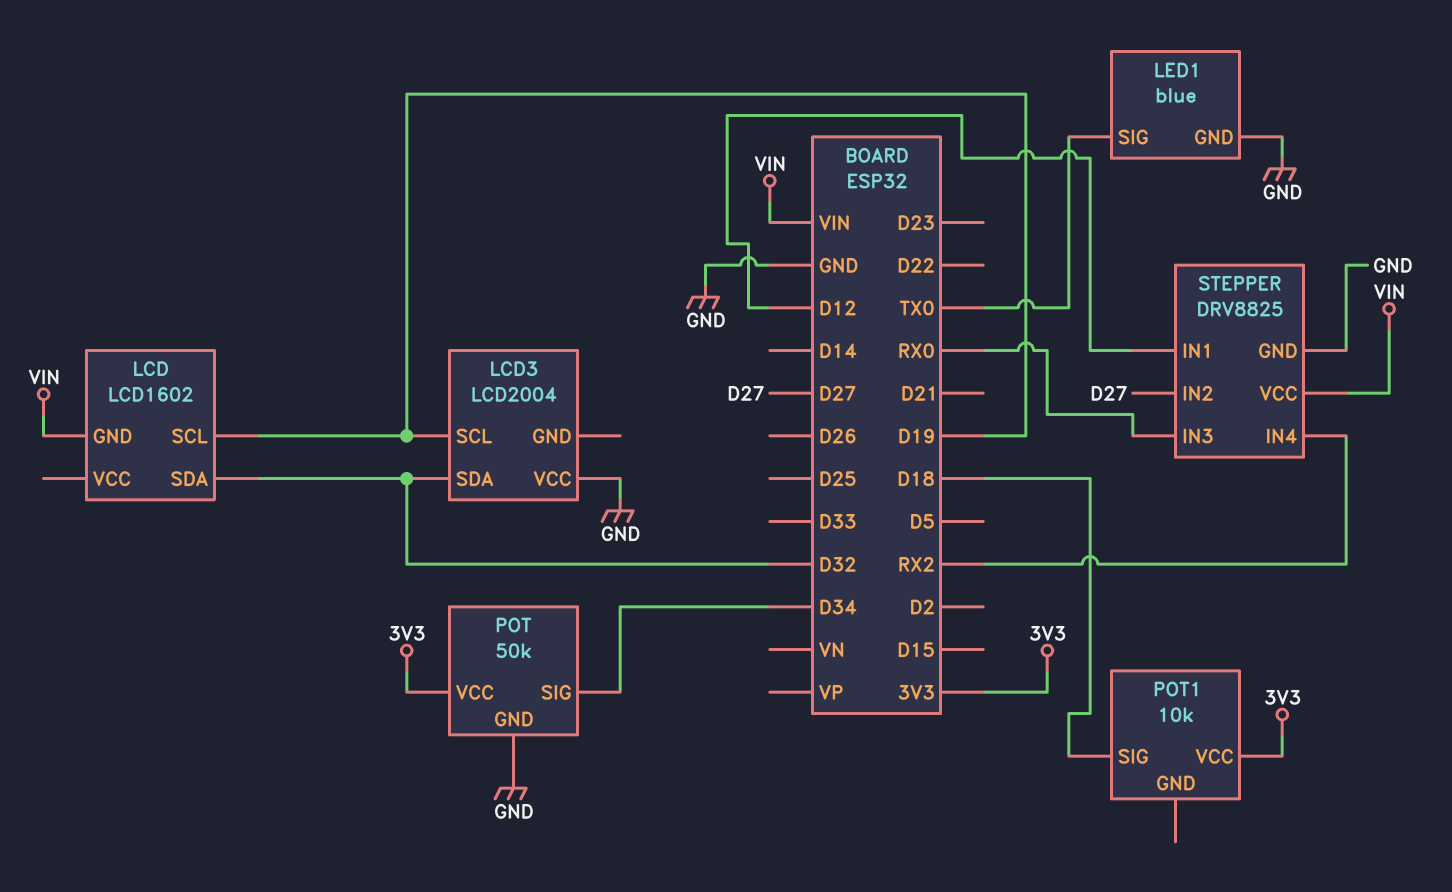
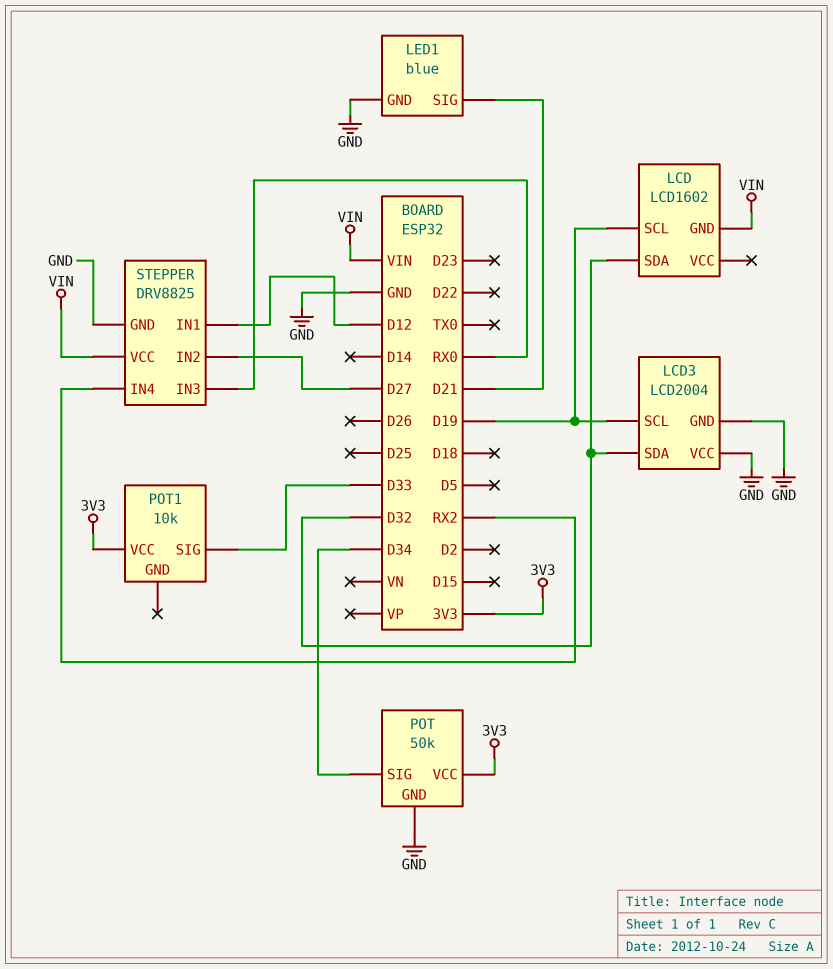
LCD3 pin GND: none -> GND
LED1 pin SIG: TX0 -> D21
POT1 pin SIG: D18 -> D33

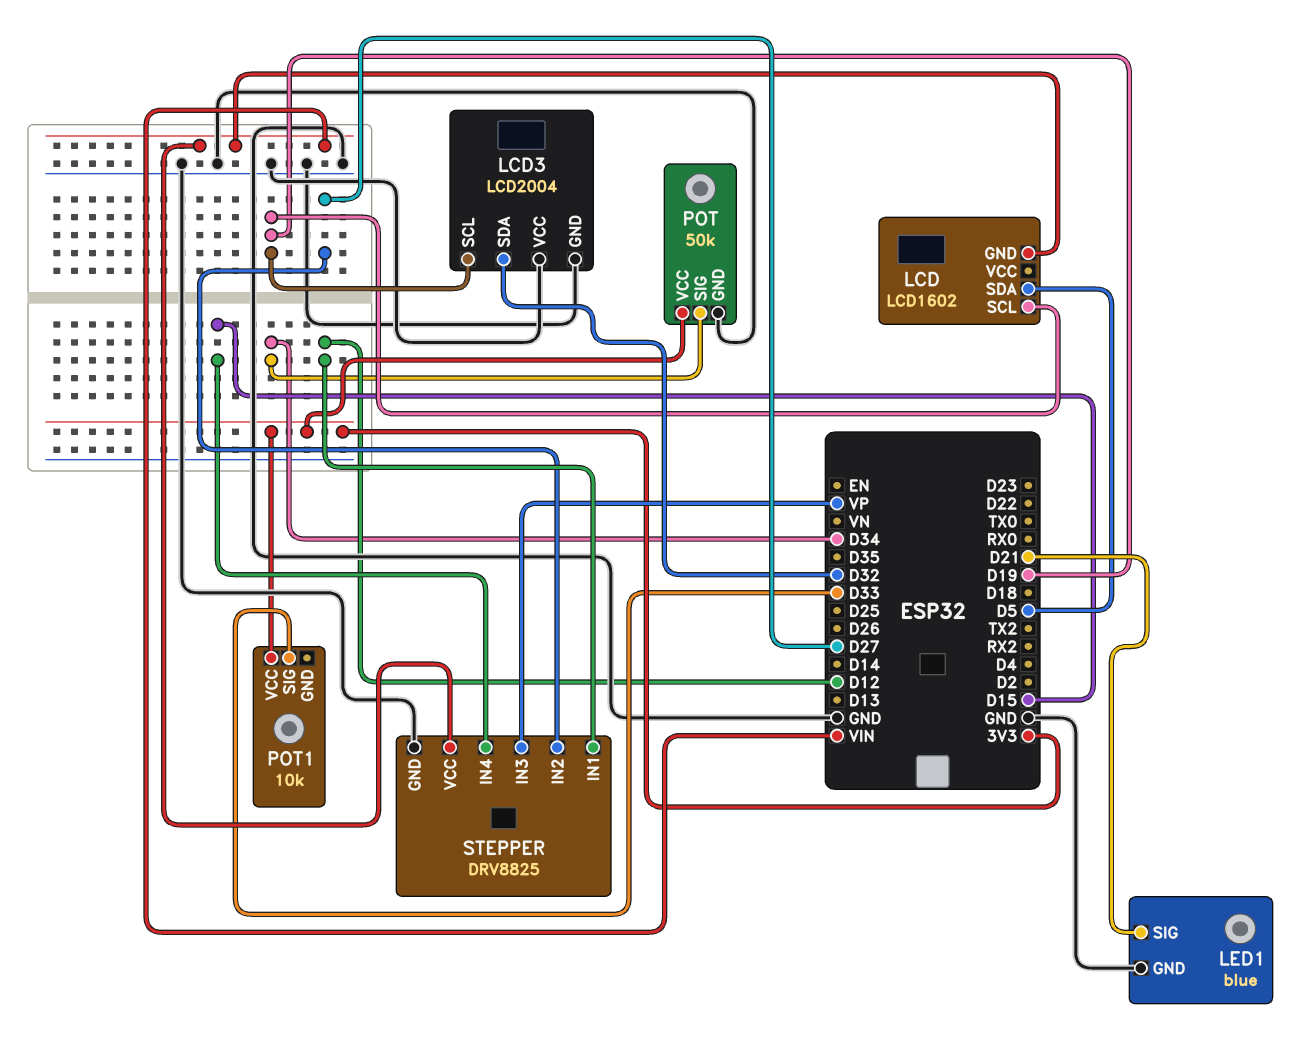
LCD pin SDA: D32 -> D5
STEPPER pin IN3: RX0 -> VP
STEPPER pin IN4: RX2 -> D15

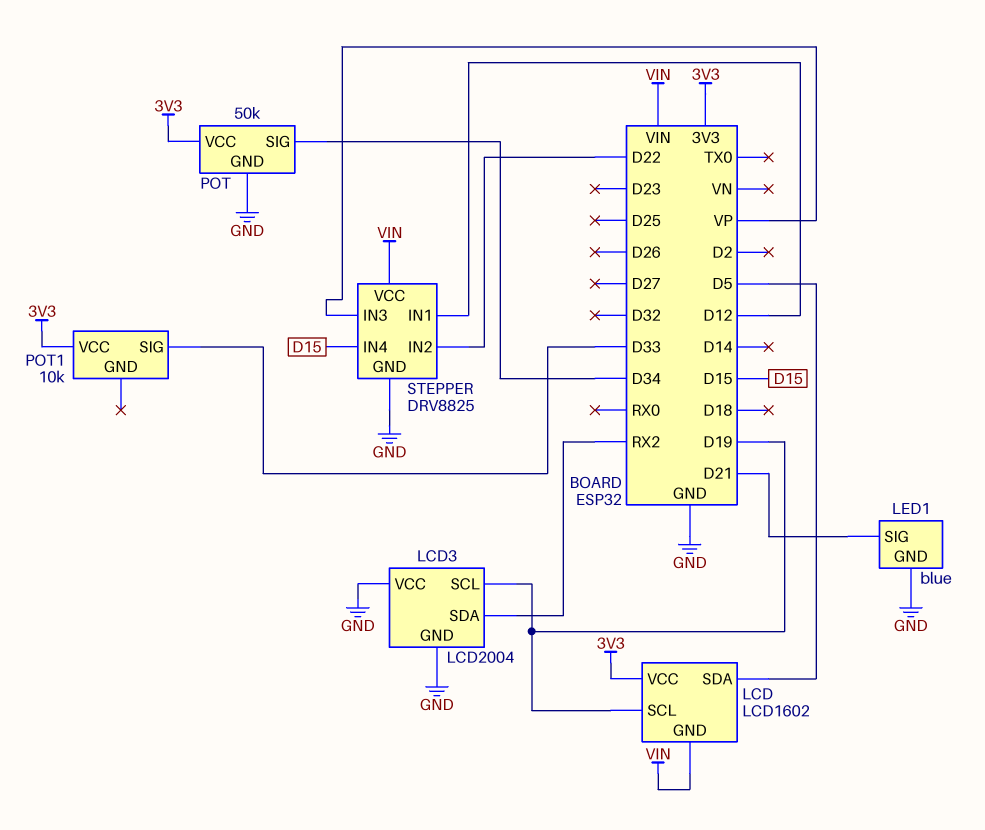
LCD pin VCC: none -> 3V3
LCD3 pin SDA: D32 -> RX2
STEPPER pin IN2: D27 -> D22

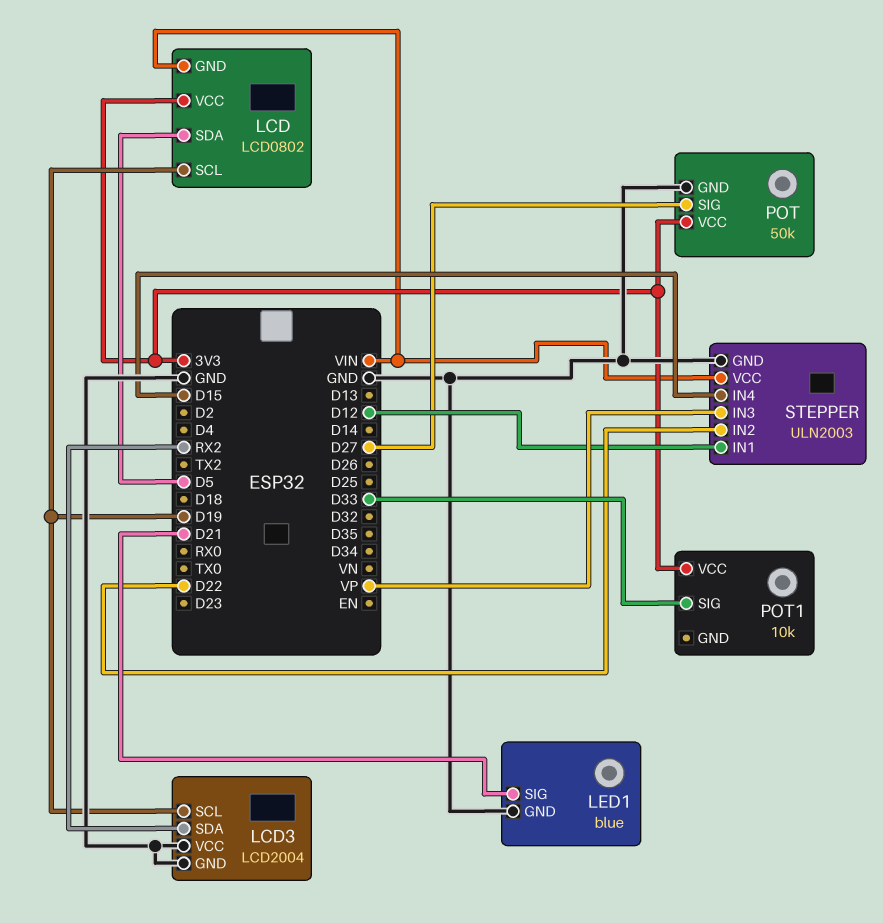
LCD: LCD1602 -> LCD0802
POT pin SIG: D34 -> D27
STEPPER: DRV8825 -> ULN2003

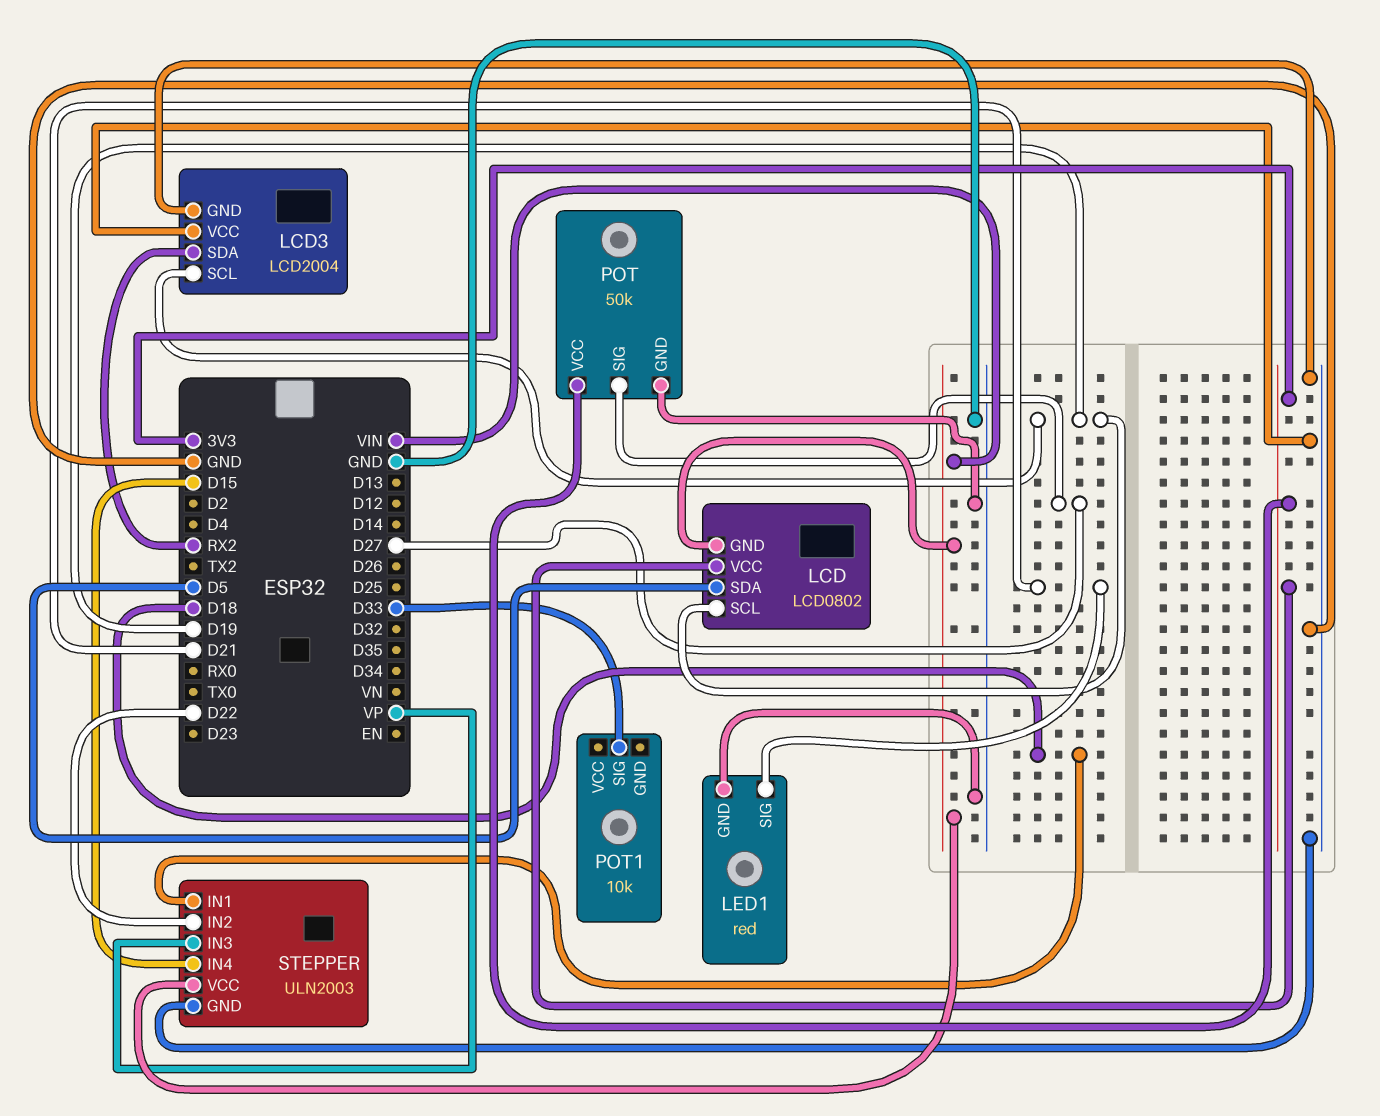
LED1: blue -> red
POT1 pin VCC: 3V3 -> none
STEPPER pin IN1: D12 -> D18

